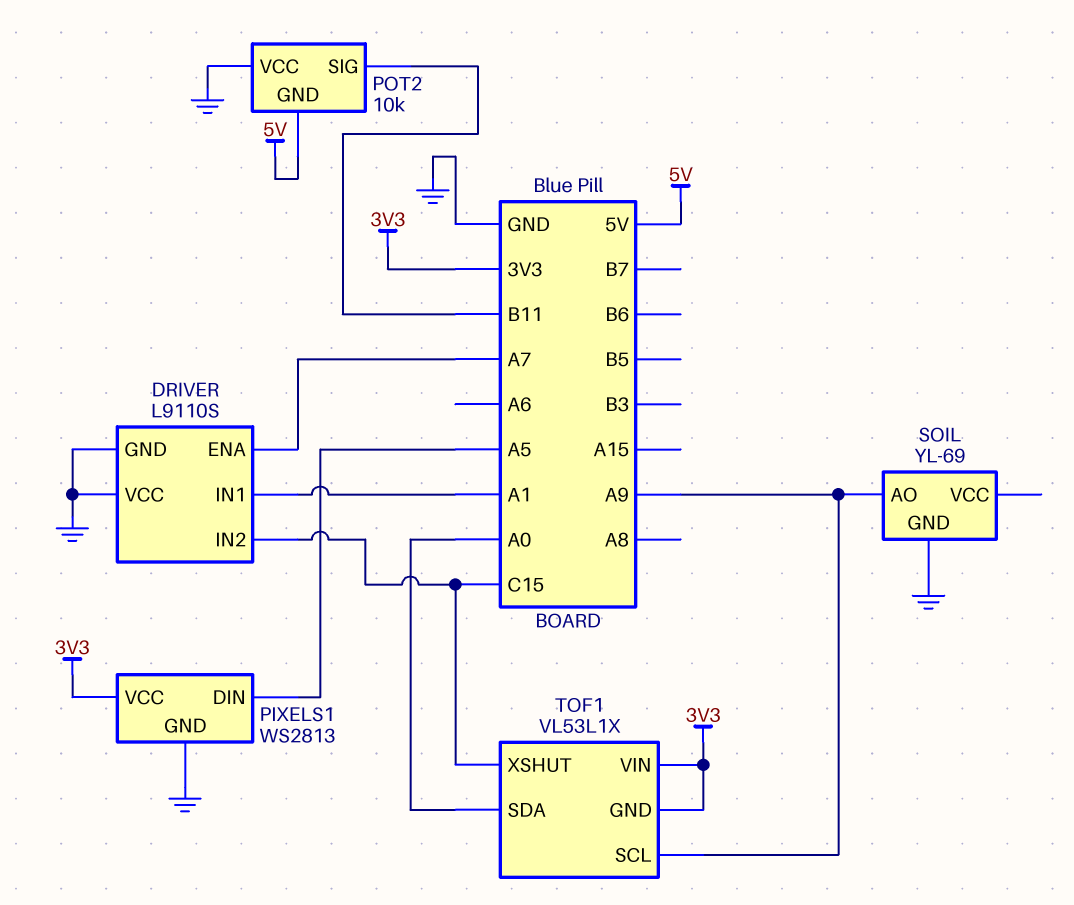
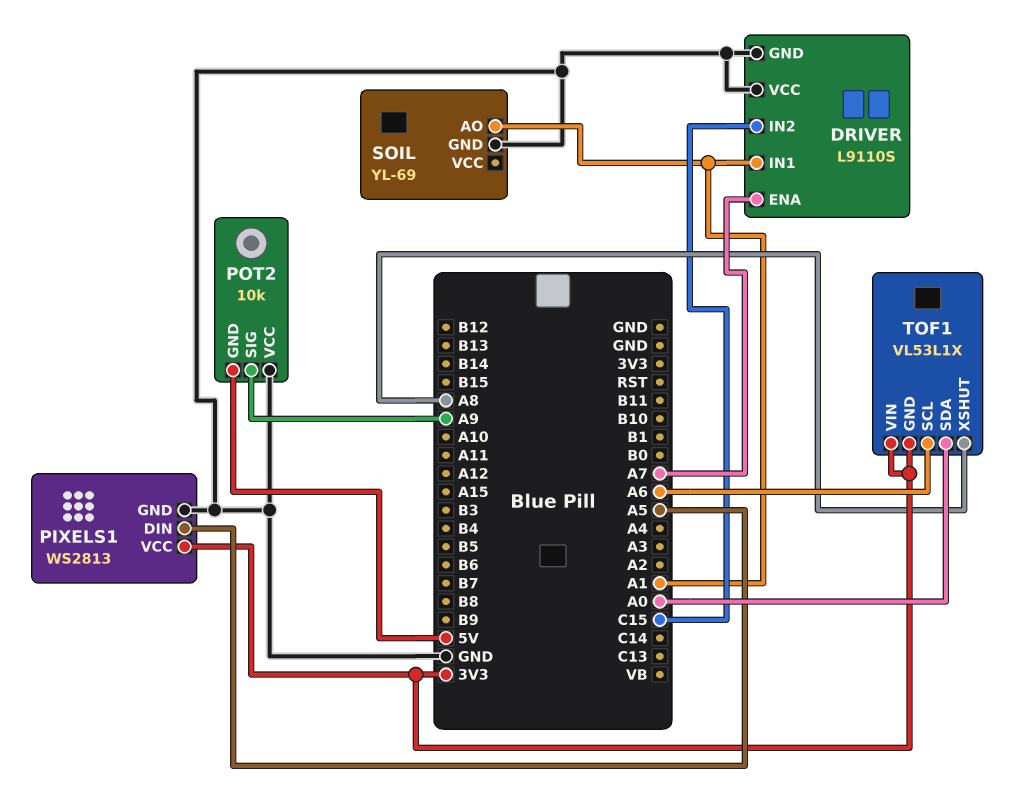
POT2 pin SIG: B11 -> A9
SOIL pin AO: A9 -> A1
TOF1 pin SCL: A9 -> A6
TOF1 pin XSHUT: C15 -> A8

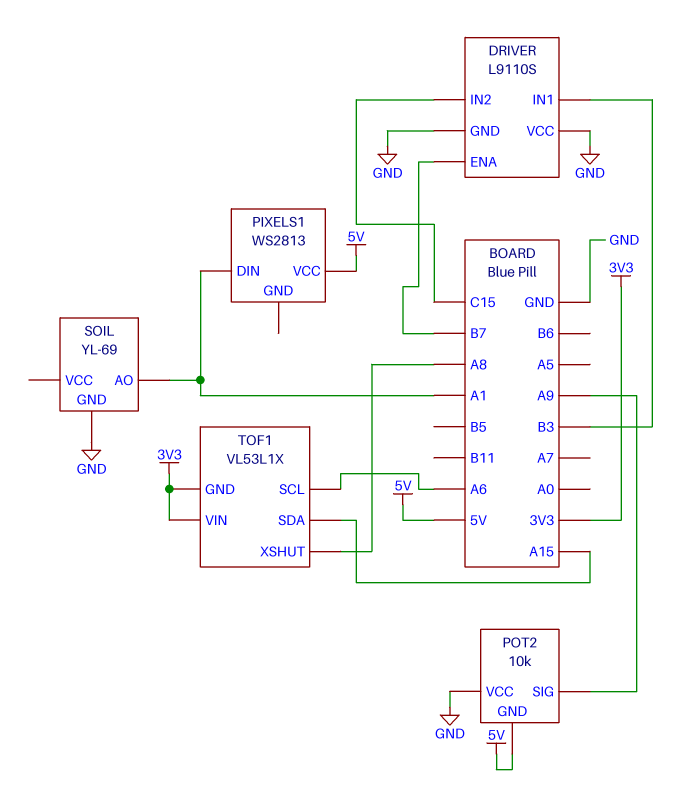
DRIVER pin ENA: A7 -> B7
DRIVER pin IN1: A1 -> B3
PIXELS1 pin DIN: A5 -> A1
PIXELS1 pin GND: GND -> none
PIXELS1 pin VCC: 3V3 -> 5V
TOF1 pin SDA: A0 -> A15

